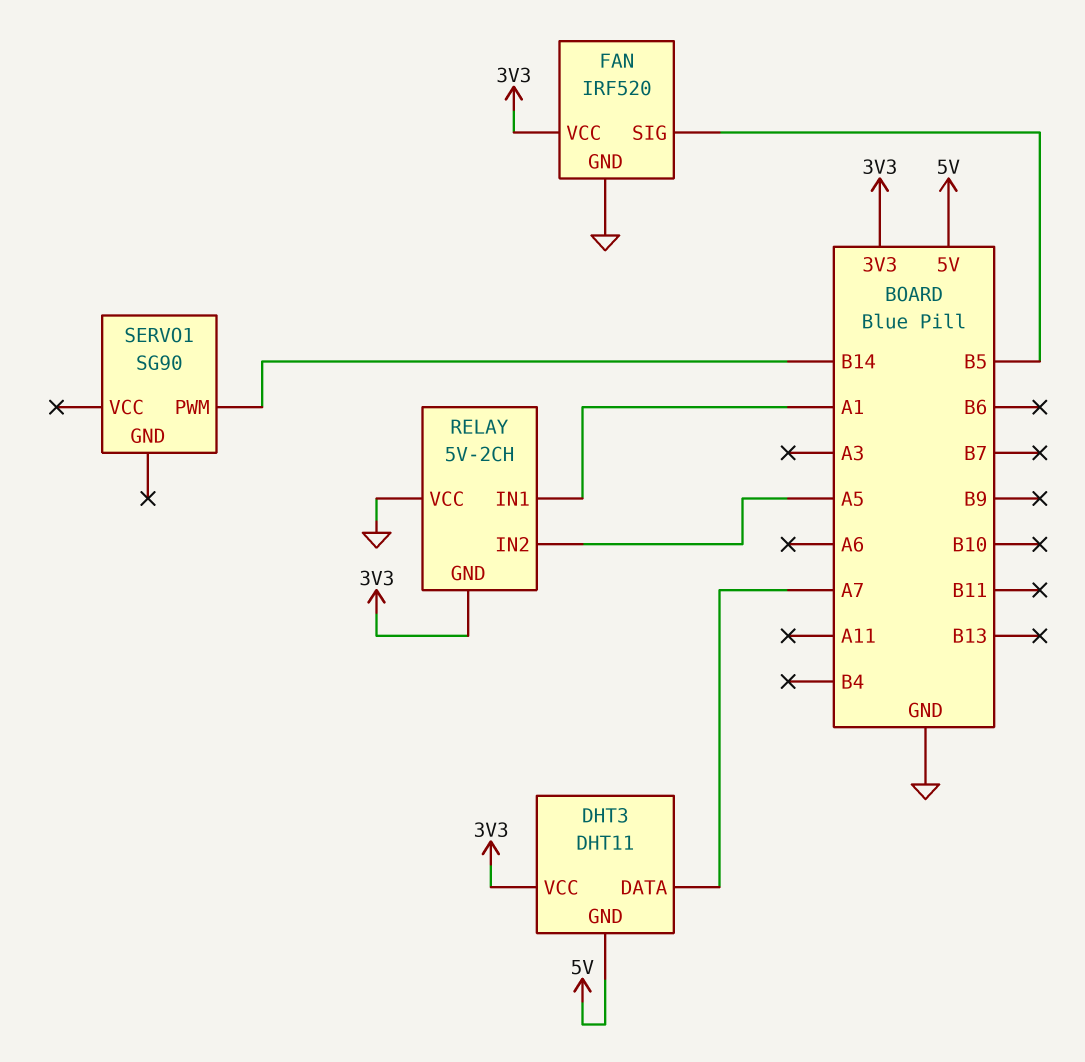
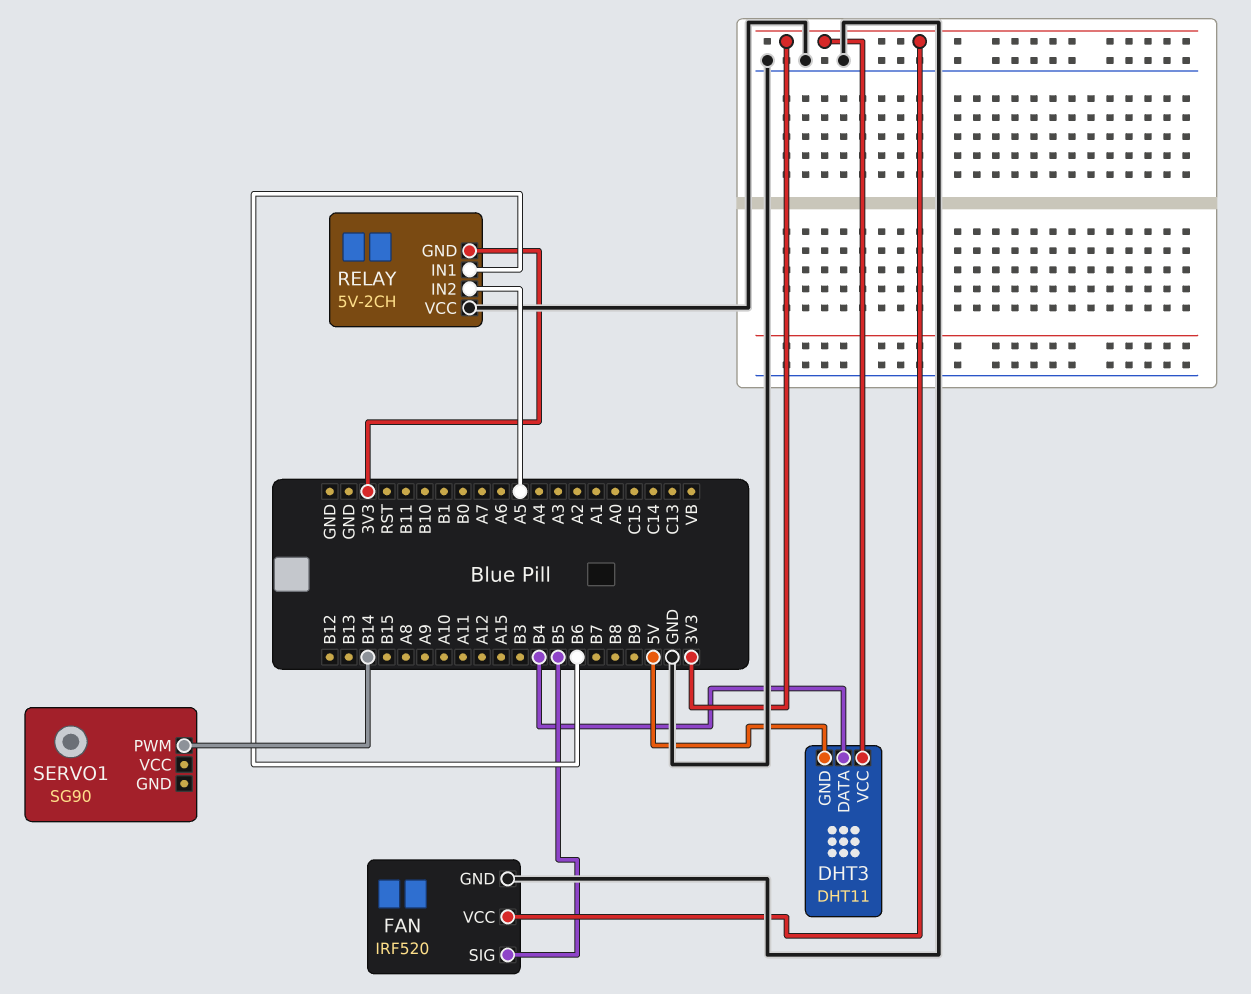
DHT3 pin DATA: A7 -> B4
RELAY pin IN1: A1 -> B6

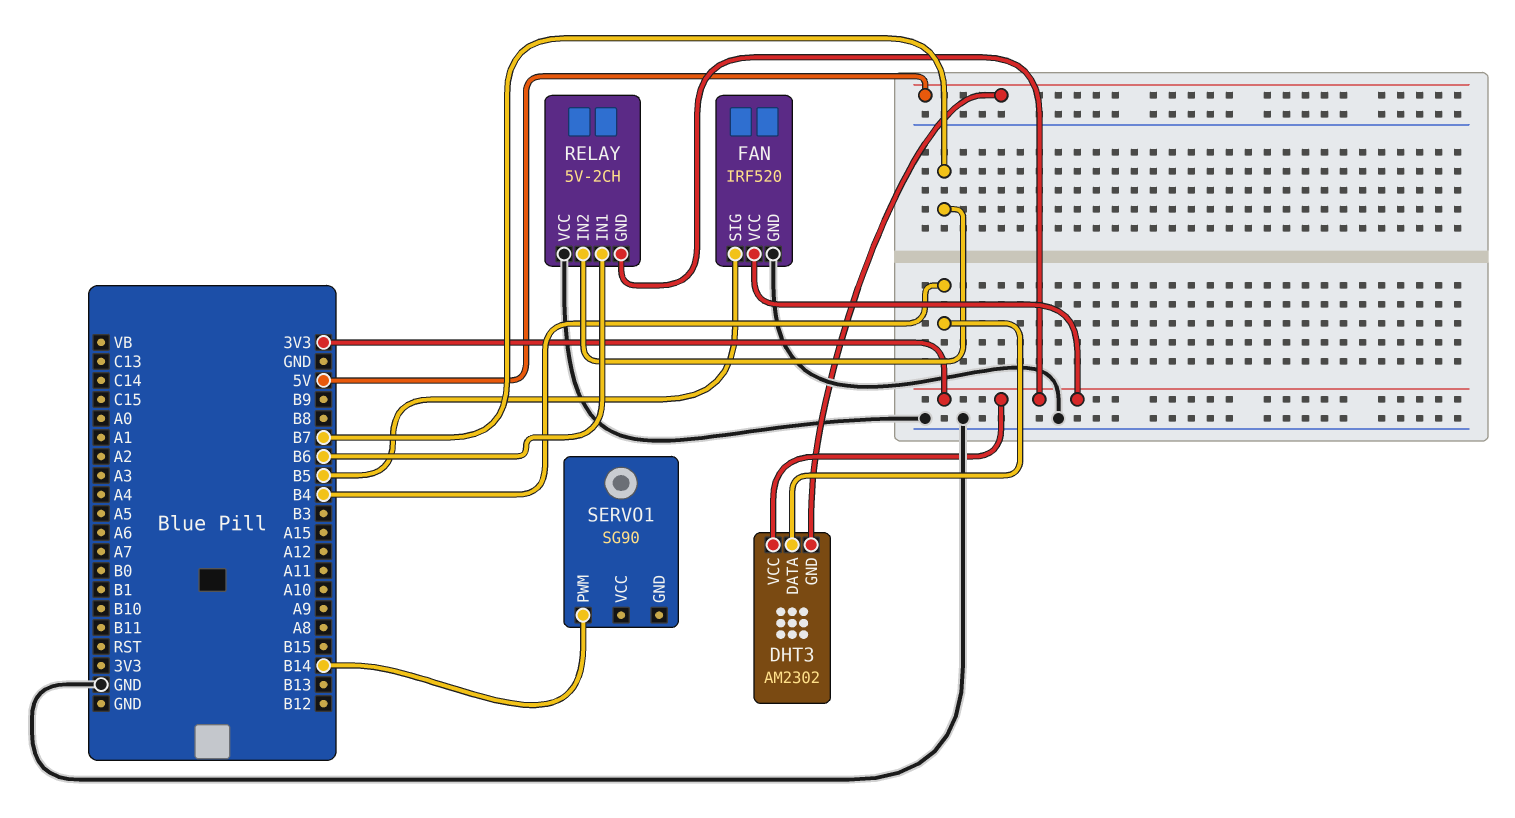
DHT3: DHT11 -> AM2302
RELAY pin IN2: A5 -> B7

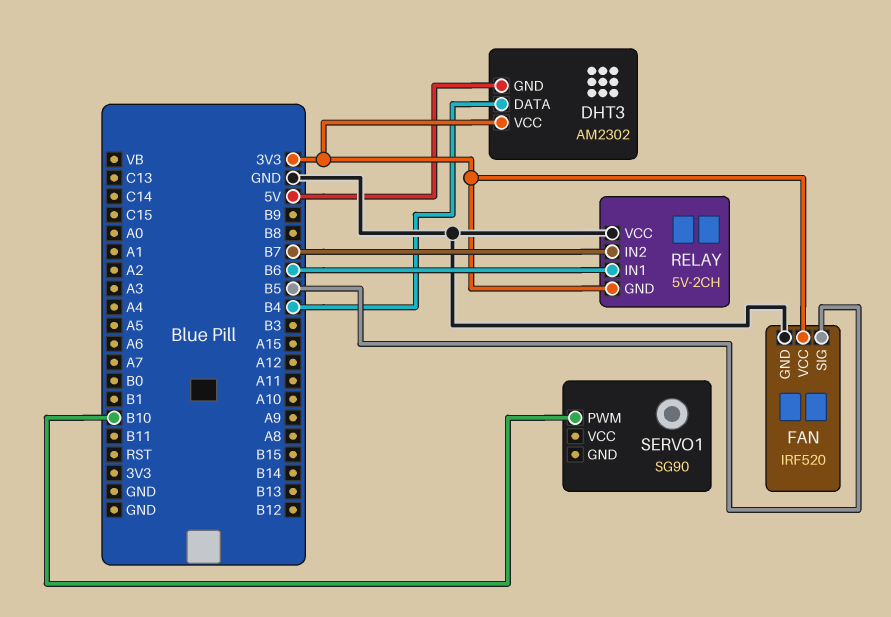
SERVO1 pin PWM: B14 -> B10

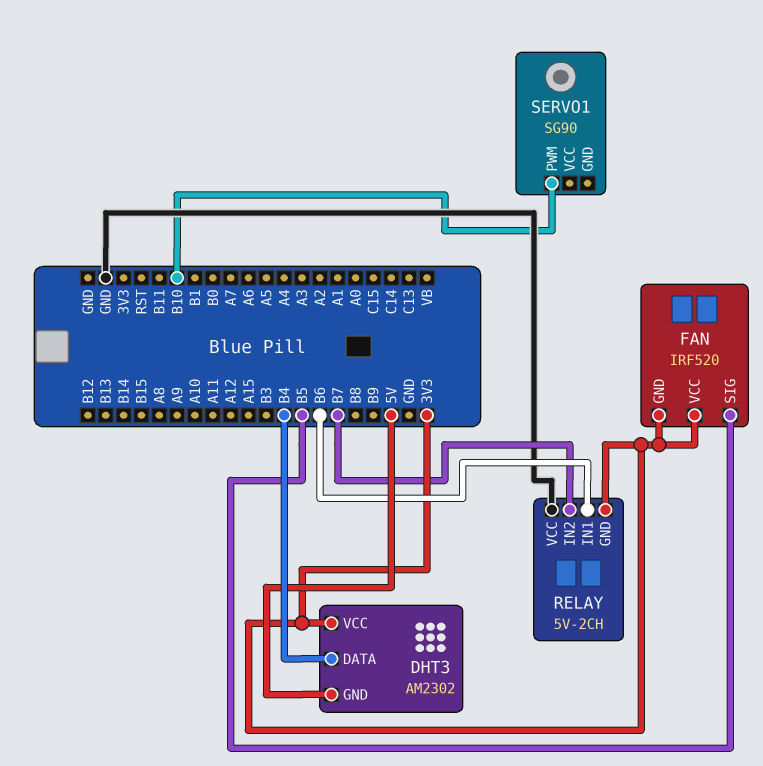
FAN pin GND: GND -> 3V3

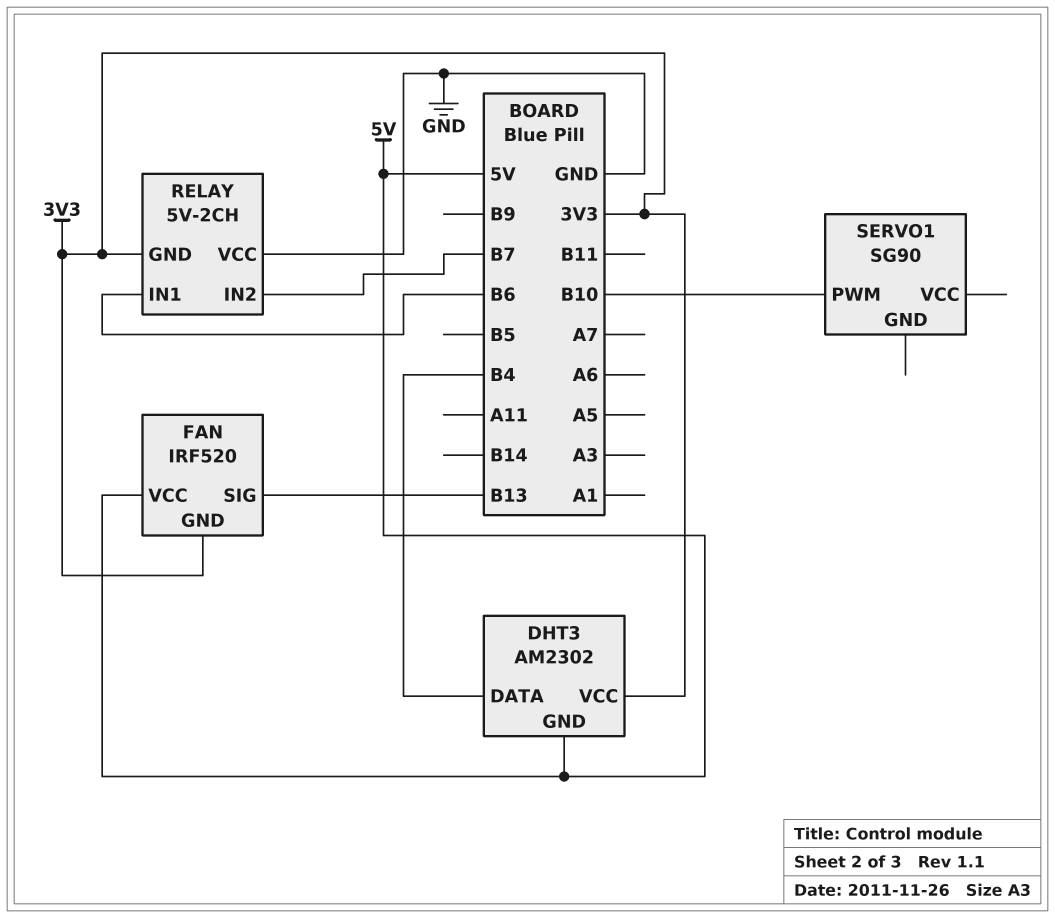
FAN pin SIG: B5 -> B13
FAN pin VCC: 3V3 -> 5V

